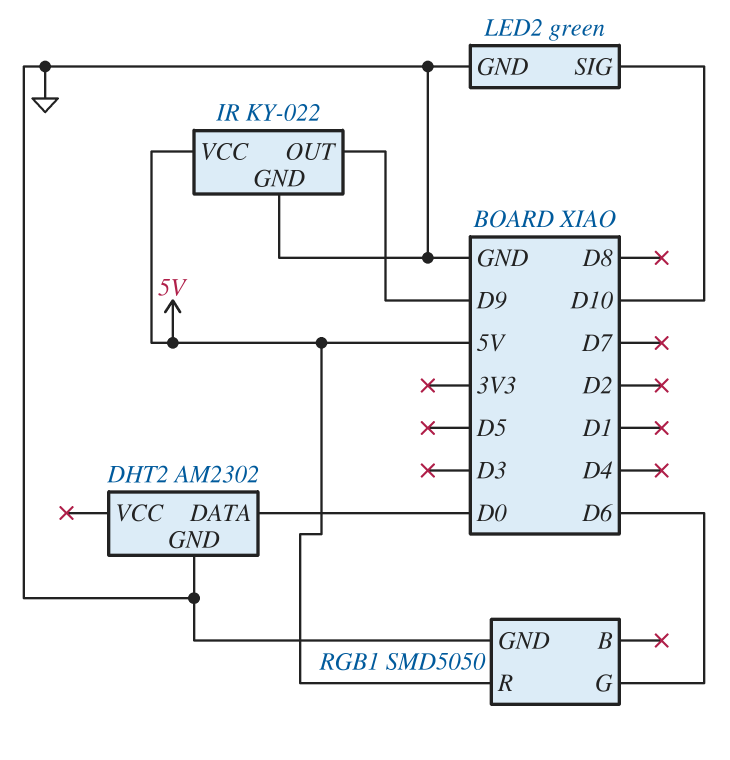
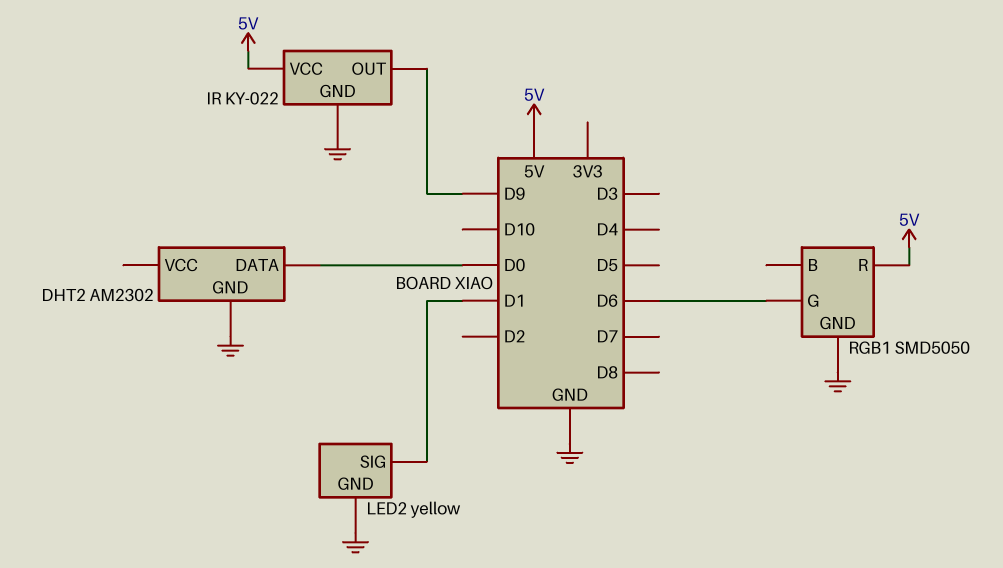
LED2: green -> yellow
LED2 pin SIG: D10 -> D1

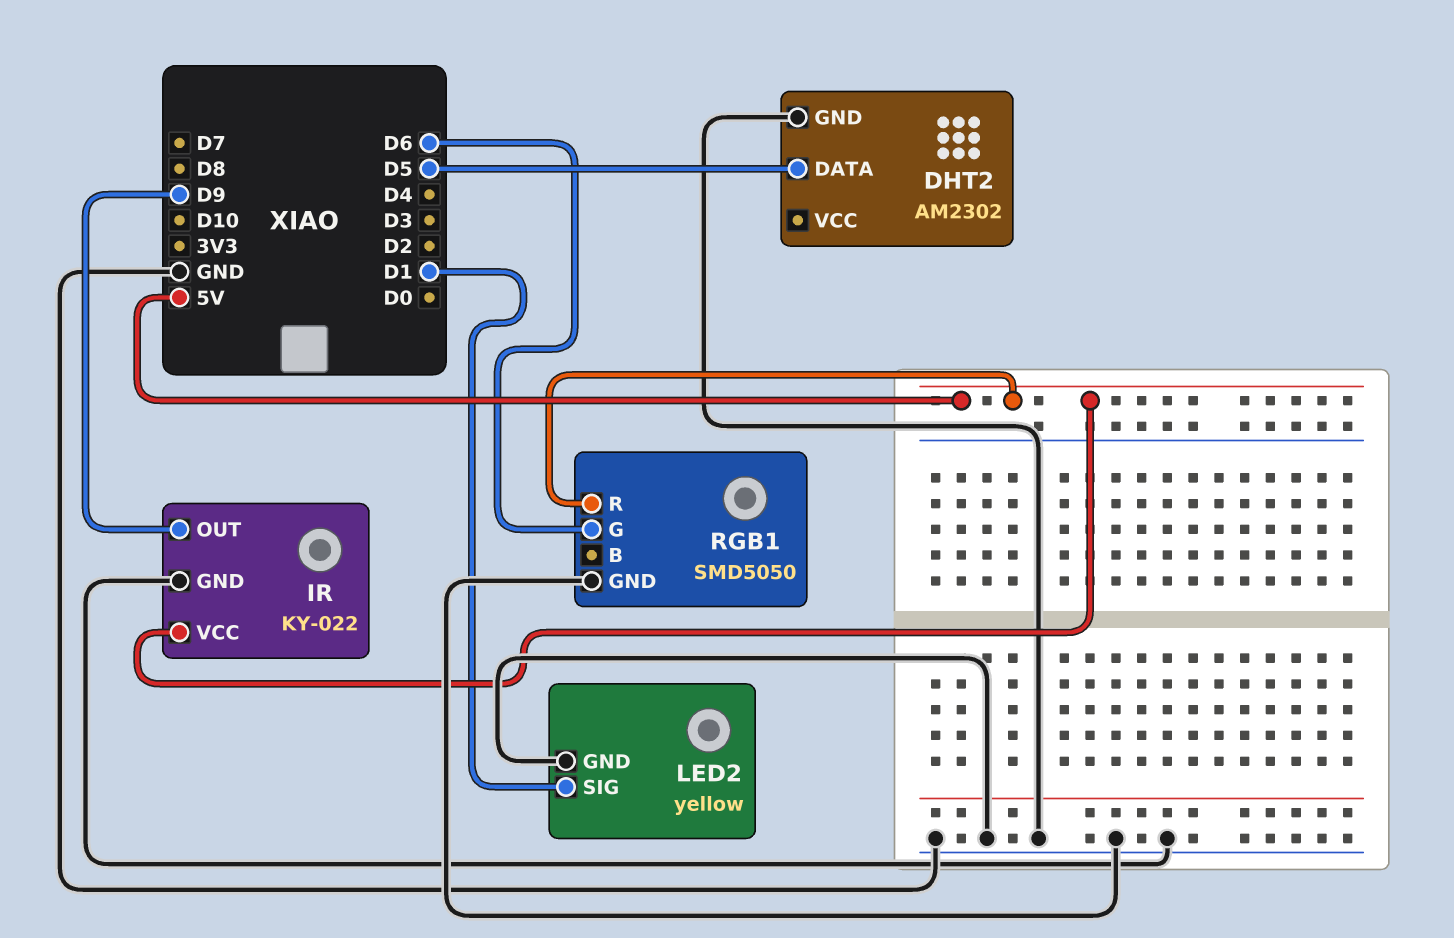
DHT2 pin DATA: D0 -> D5

